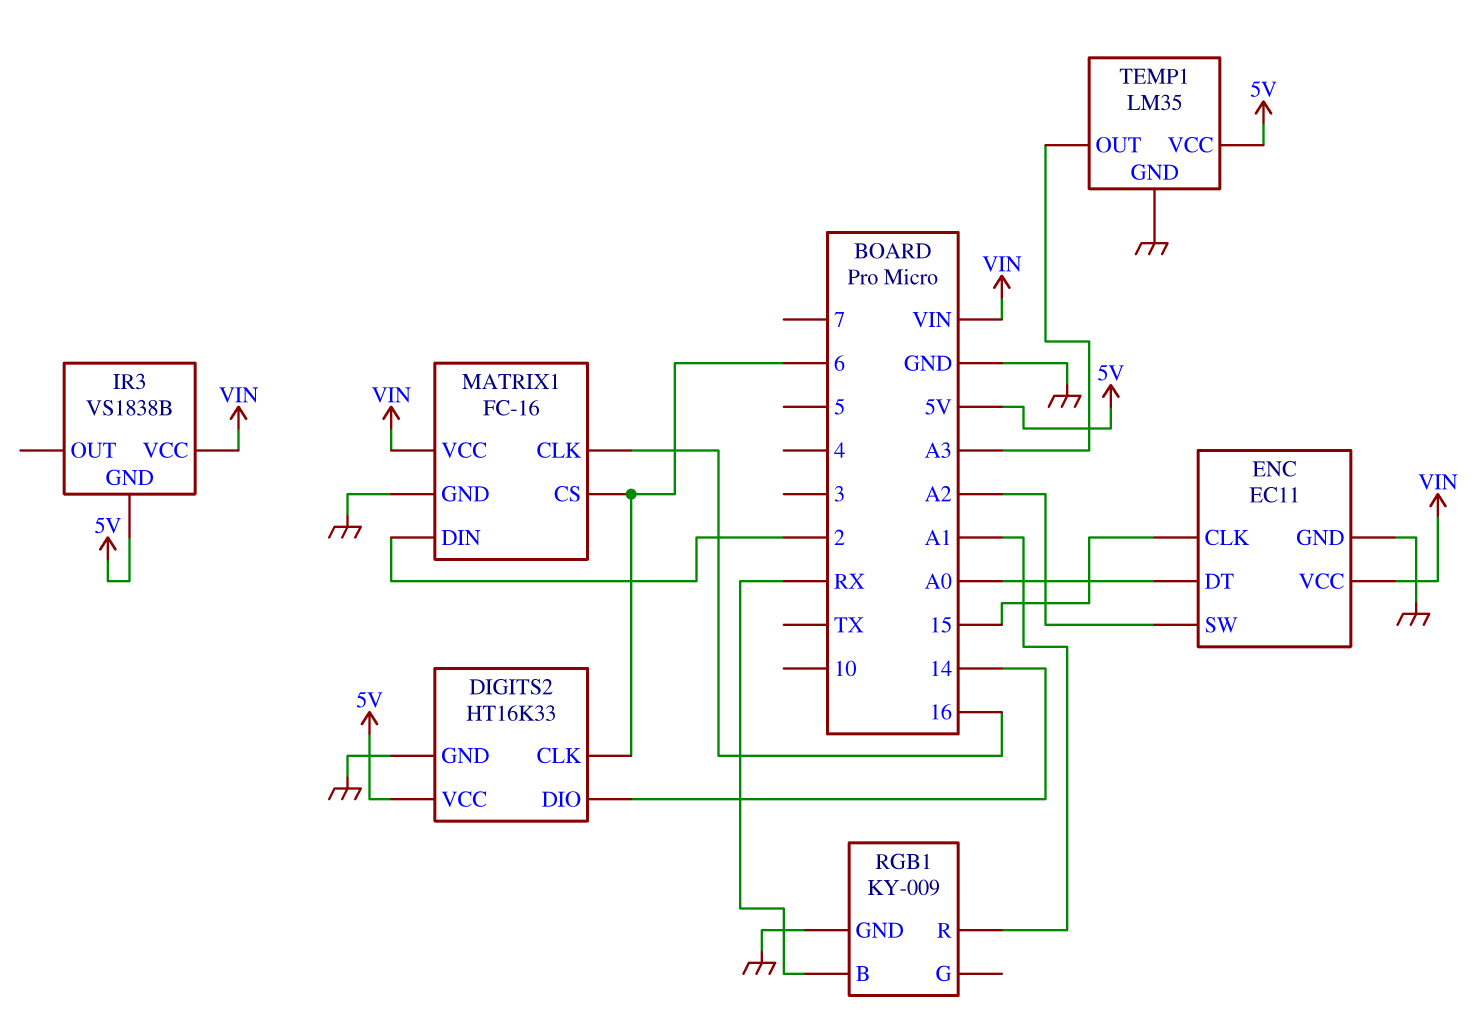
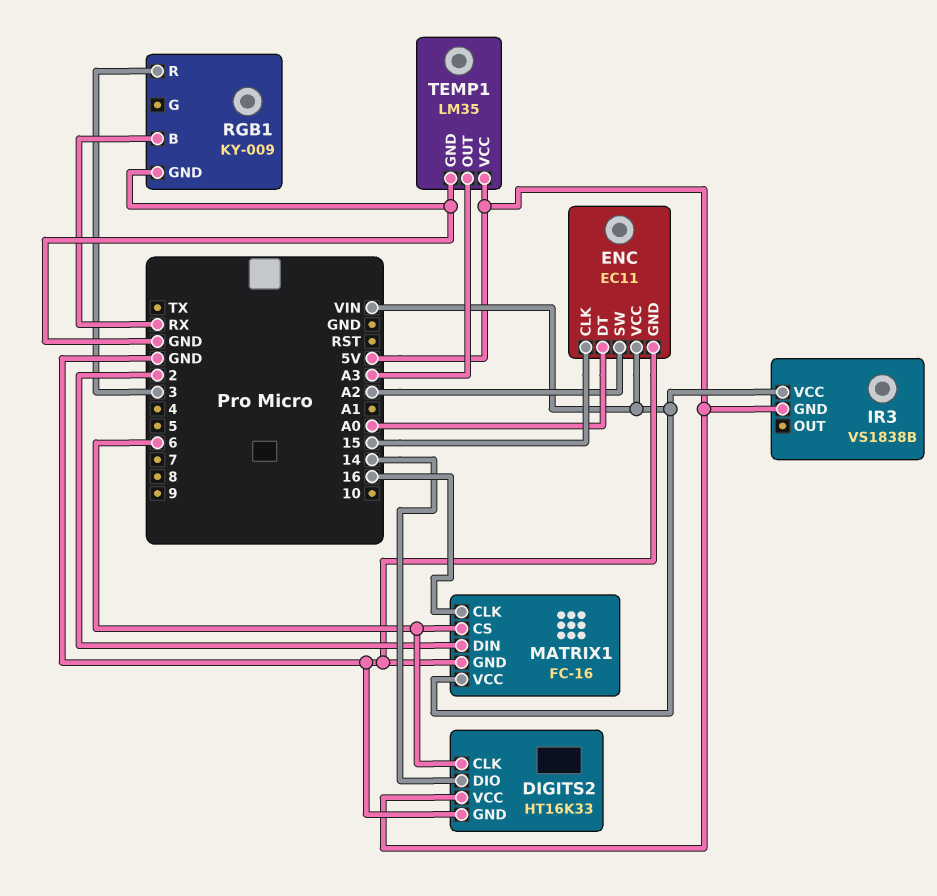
RGB1 pin R: A1 -> 3

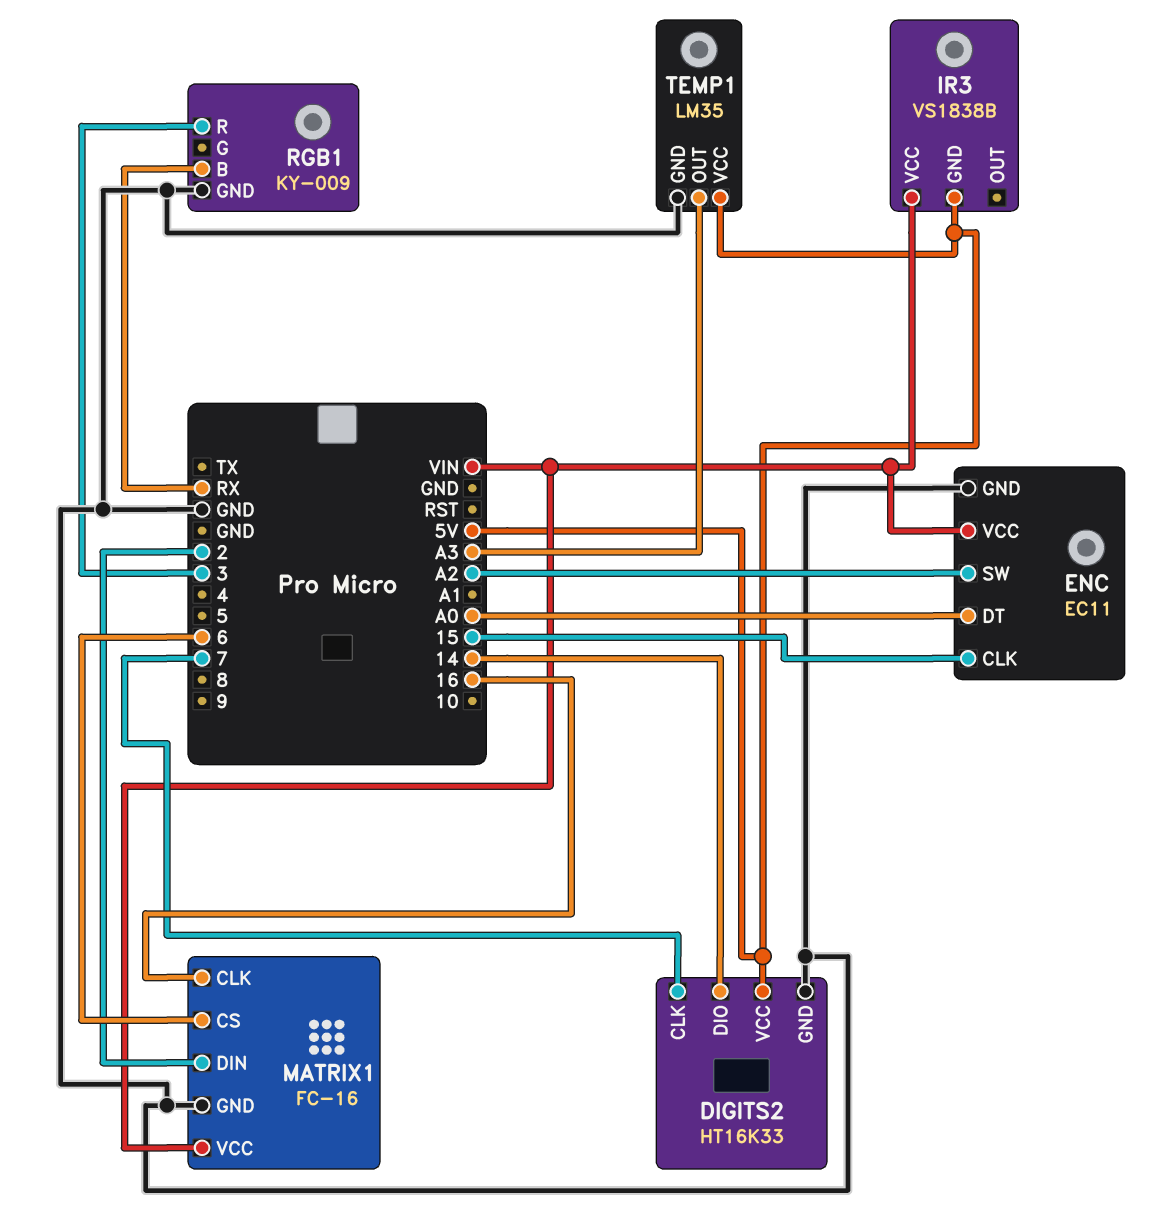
DIGITS2 pin CLK: 6 -> 7

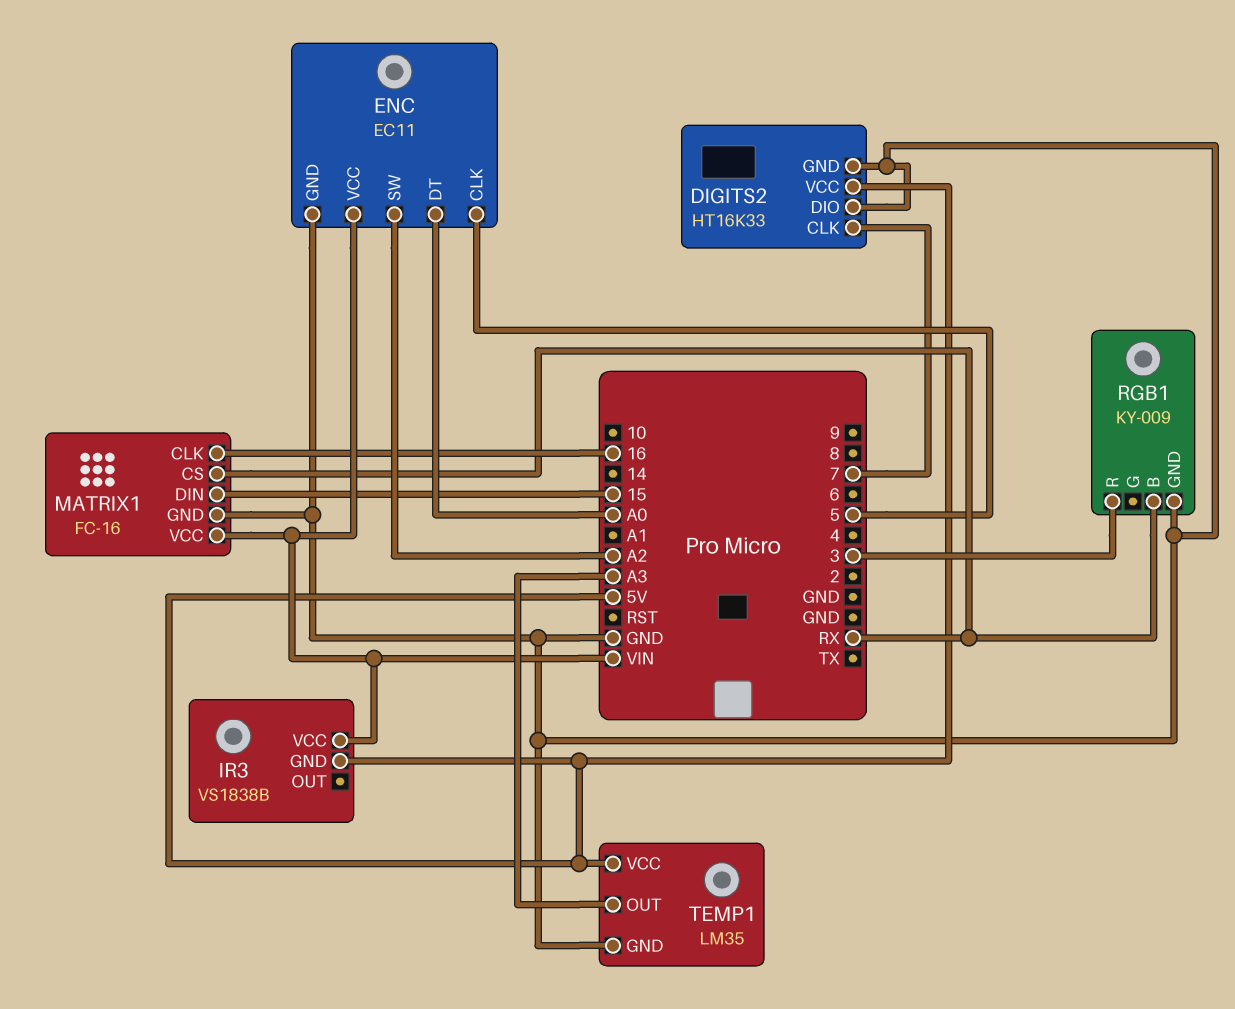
DIGITS2 pin DIO: 14 -> GND
ENC pin CLK: 15 -> 5
MATRIX1 pin CS: 6 -> RX
MATRIX1 pin DIN: 2 -> 15

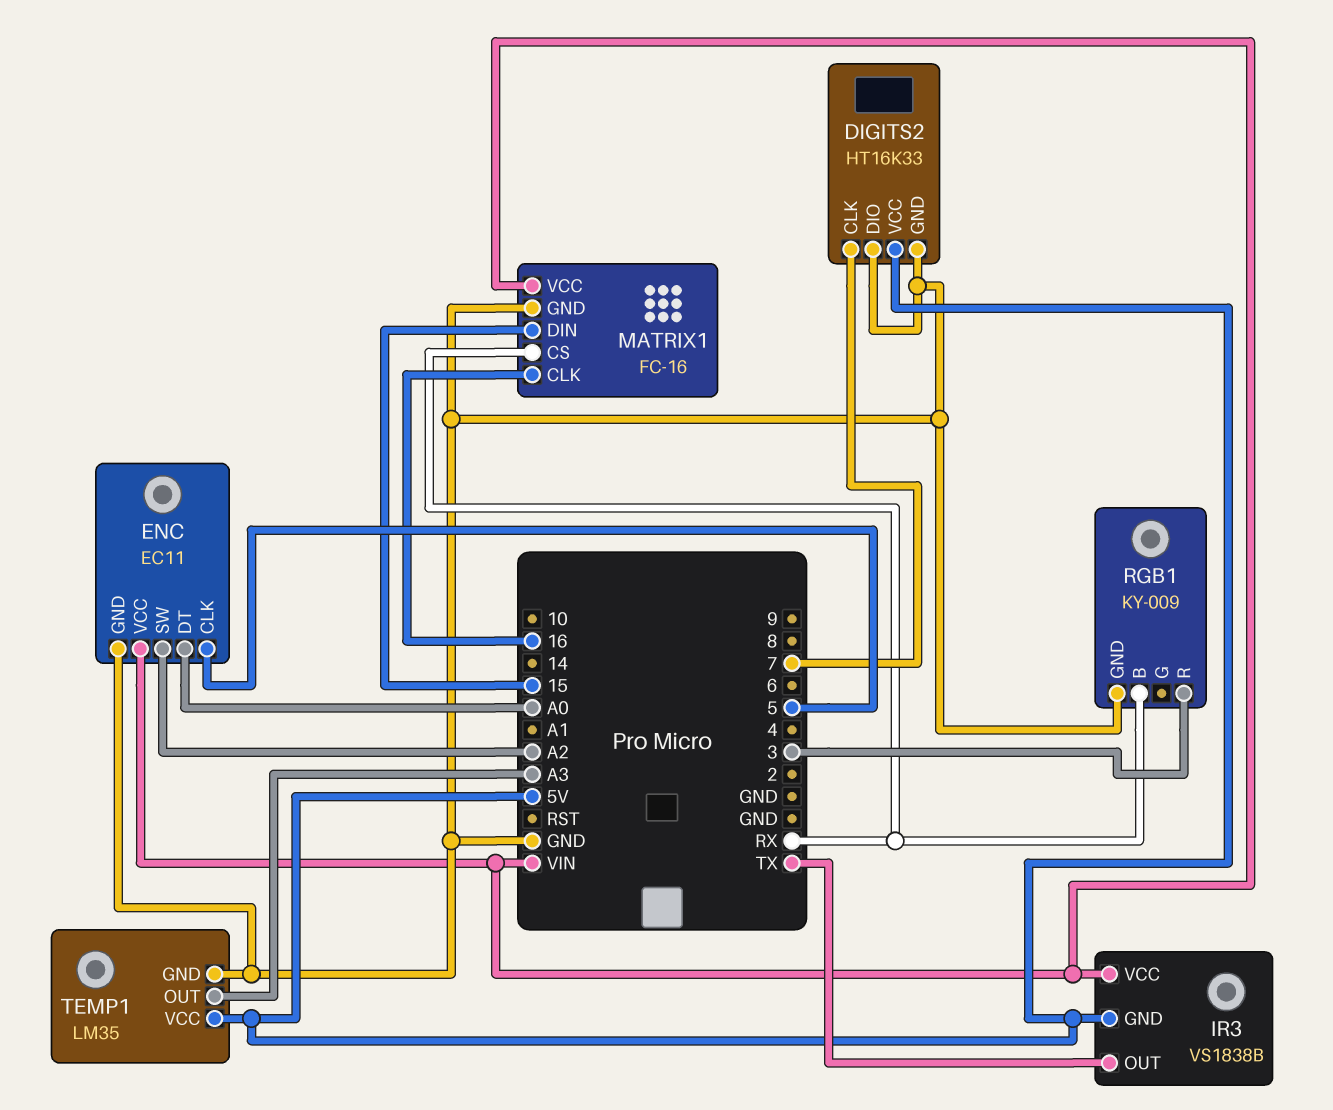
IR3 pin OUT: none -> TX

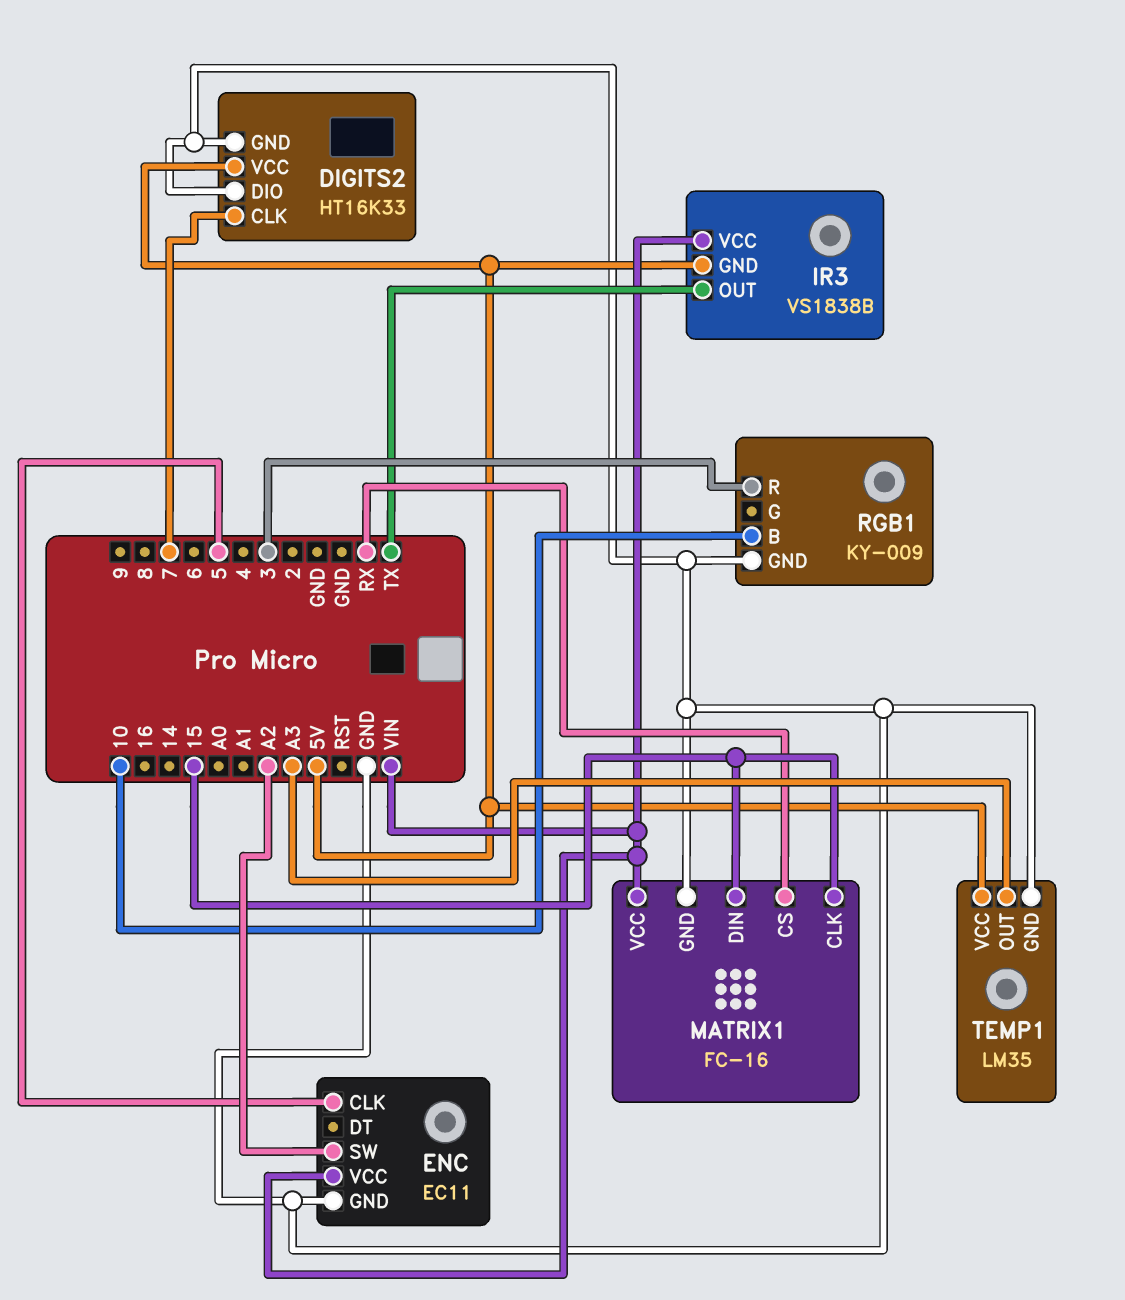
ENC pin DT: A0 -> none
MATRIX1 pin CLK: 16 -> 15
RGB1 pin B: RX -> 10

